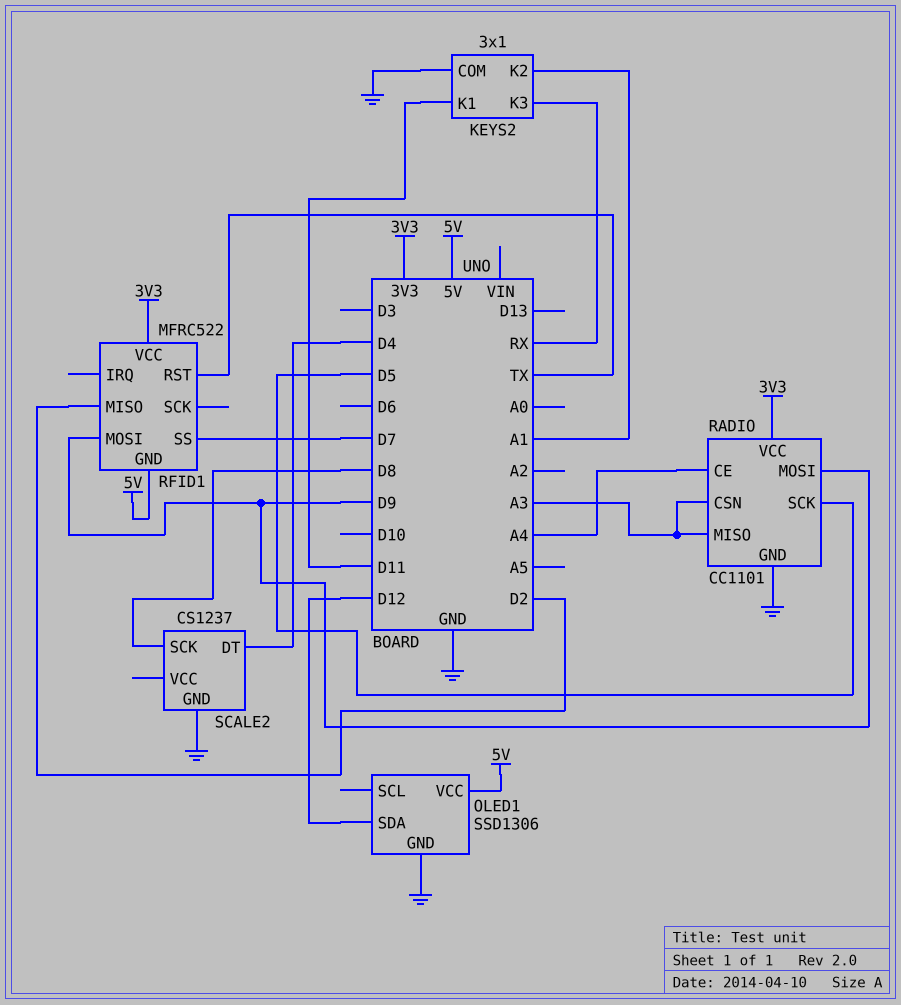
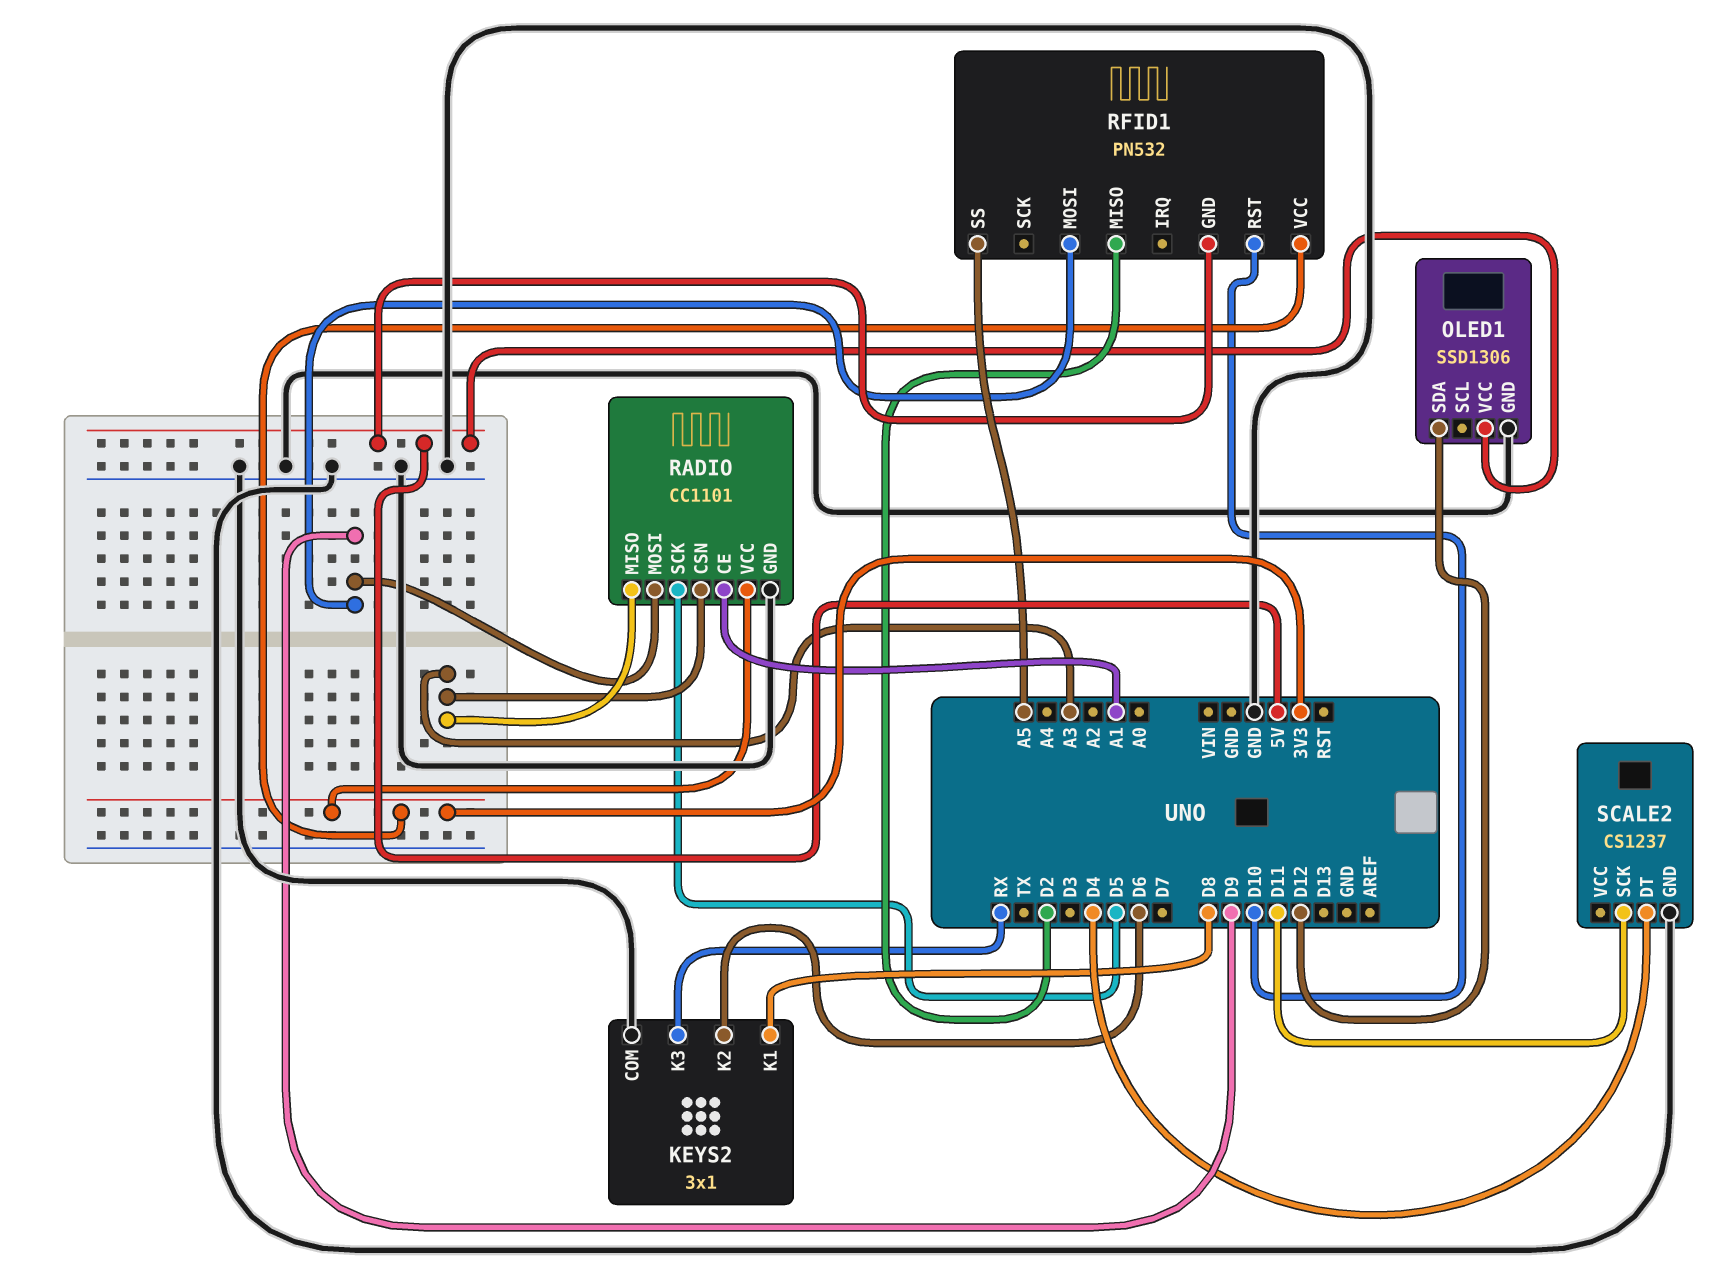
KEYS2 pin K1: D11 -> D8
KEYS2 pin K2: A1 -> D6
RADIO pin CE: A4 -> A1
RFID1: MFRC522 -> PN532
RFID1 pin RST: TX -> D10
RFID1 pin SS: D7 -> A5
SCALE2 pin SCK: D8 -> D11

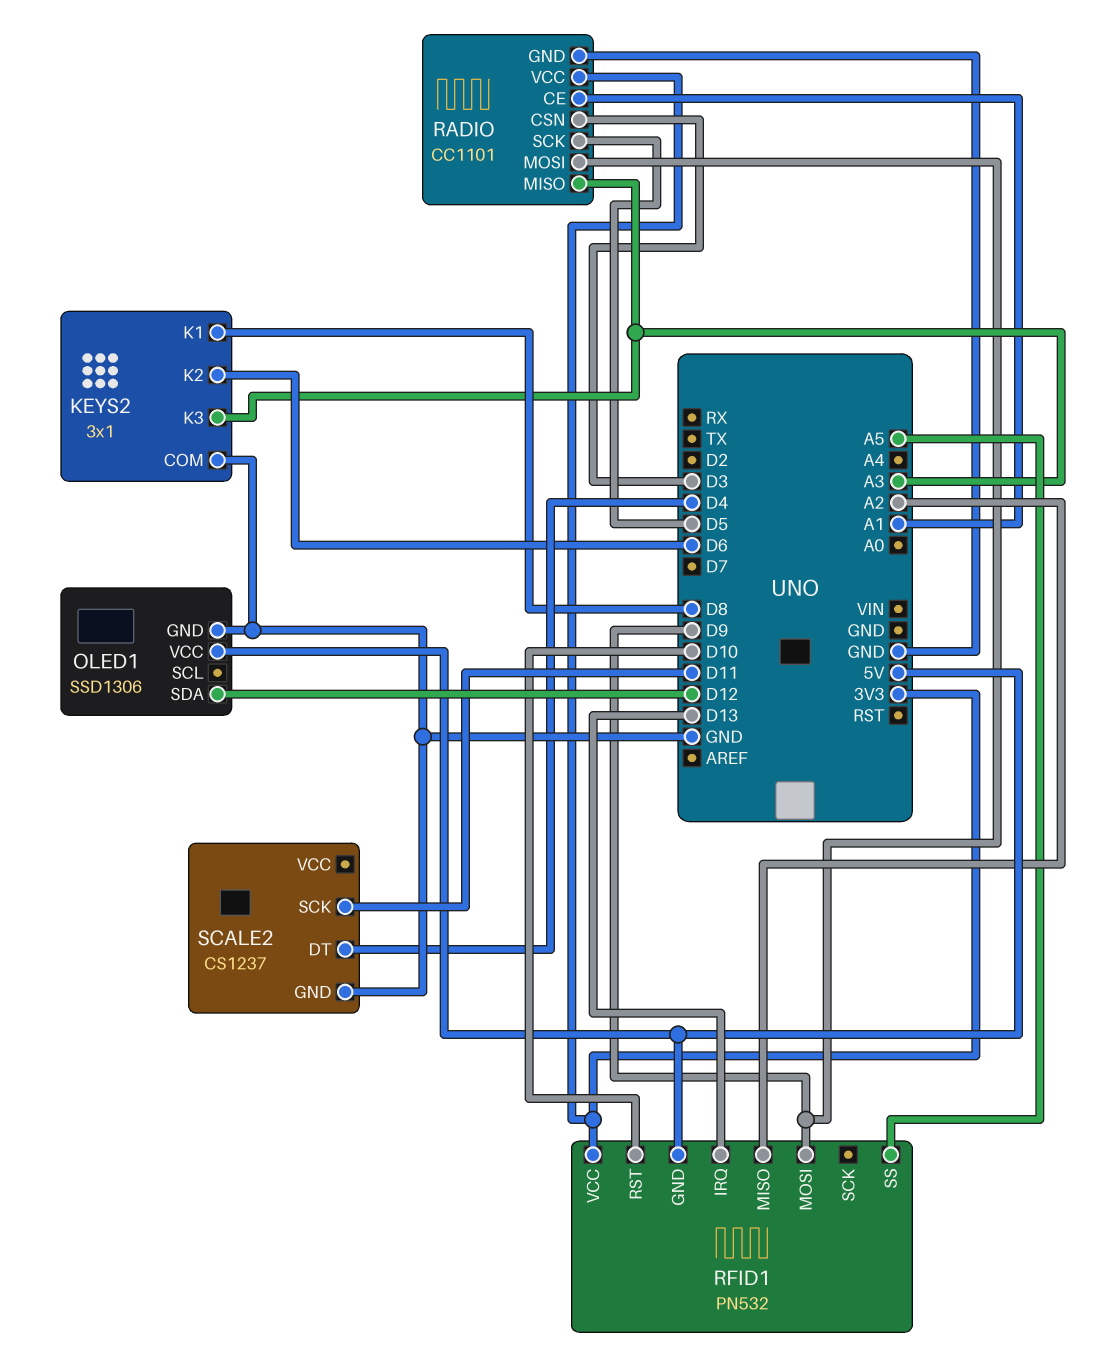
KEYS2 pin K3: RX -> A3
RADIO pin CSN: A3 -> D3
RFID1 pin IRQ: none -> D13
RFID1 pin MISO: D2 -> A2

